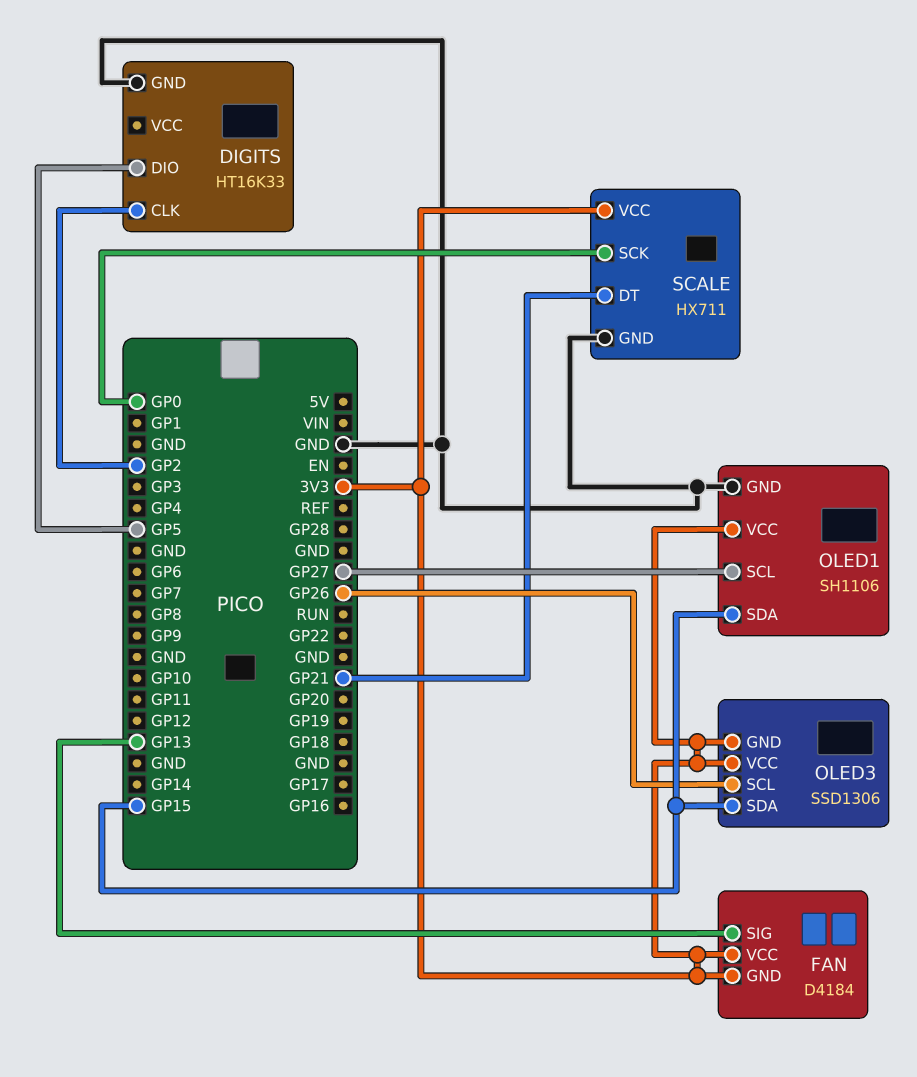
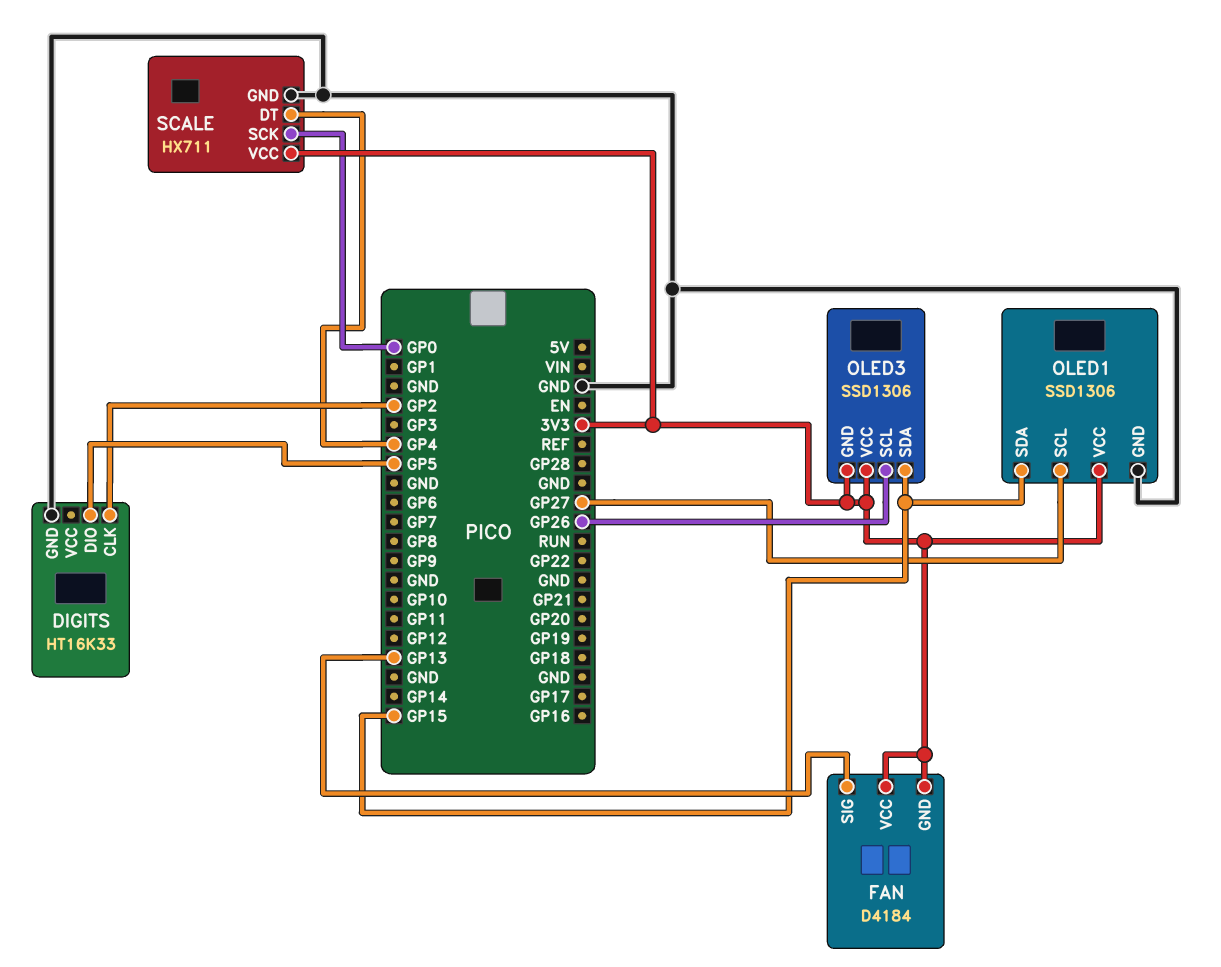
OLED1: SH1106 -> SSD1306
SCALE pin DT: GP21 -> GP4

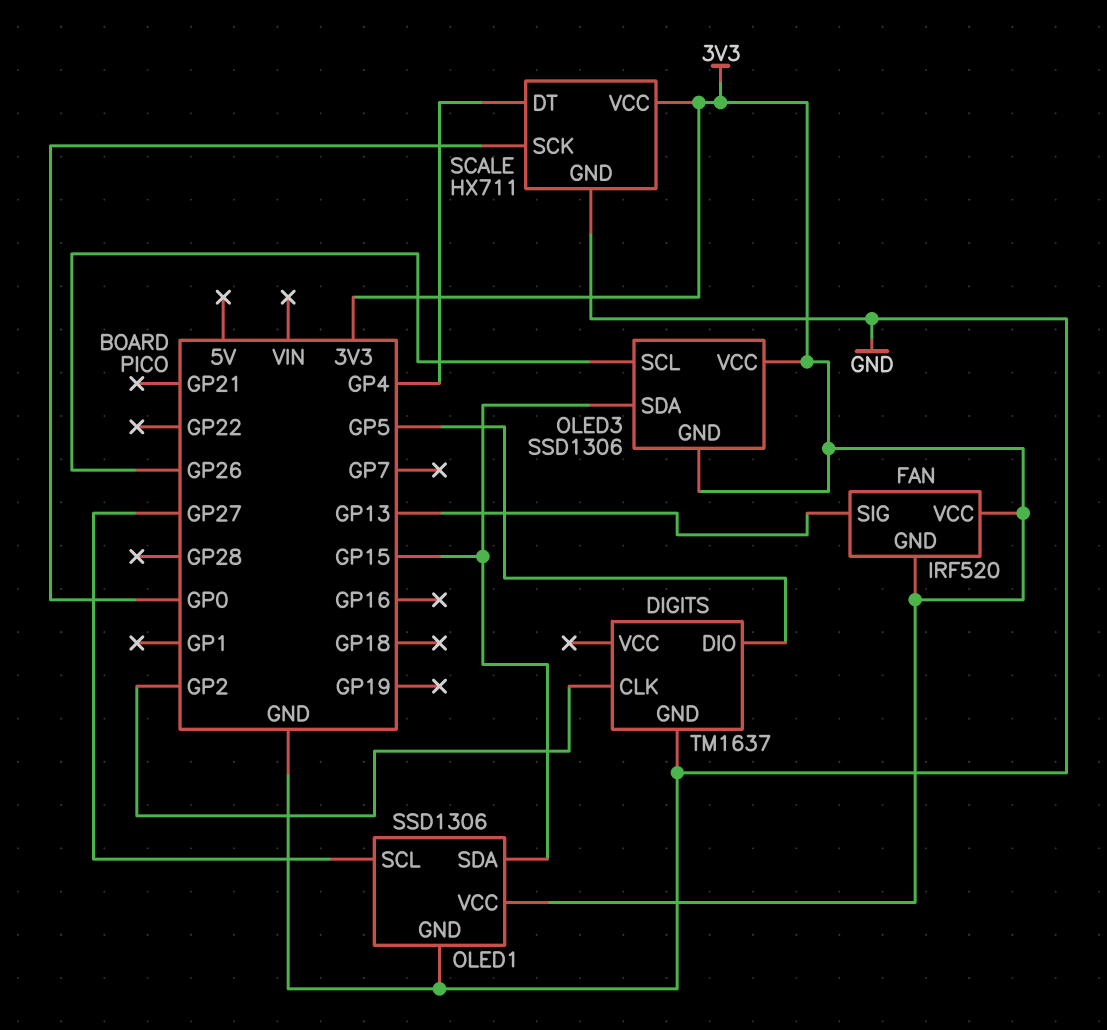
DIGITS: HT16K33 -> TM1637
FAN: D4184 -> IRF520

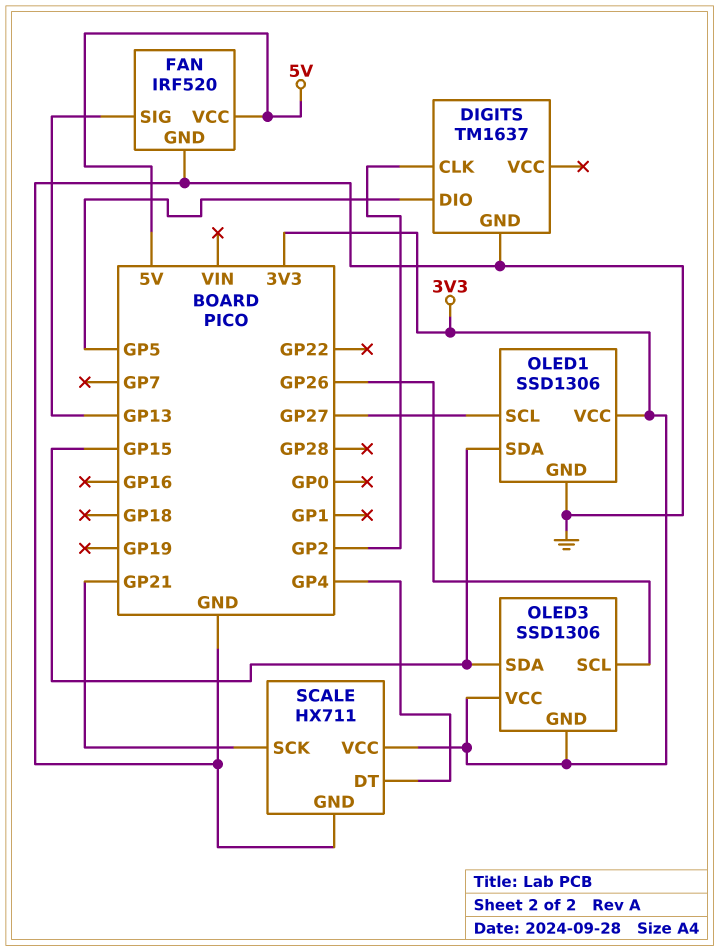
FAN pin GND: 3V3 -> GND
FAN pin VCC: 3V3 -> 5V
SCALE pin SCK: GP0 -> GP21

